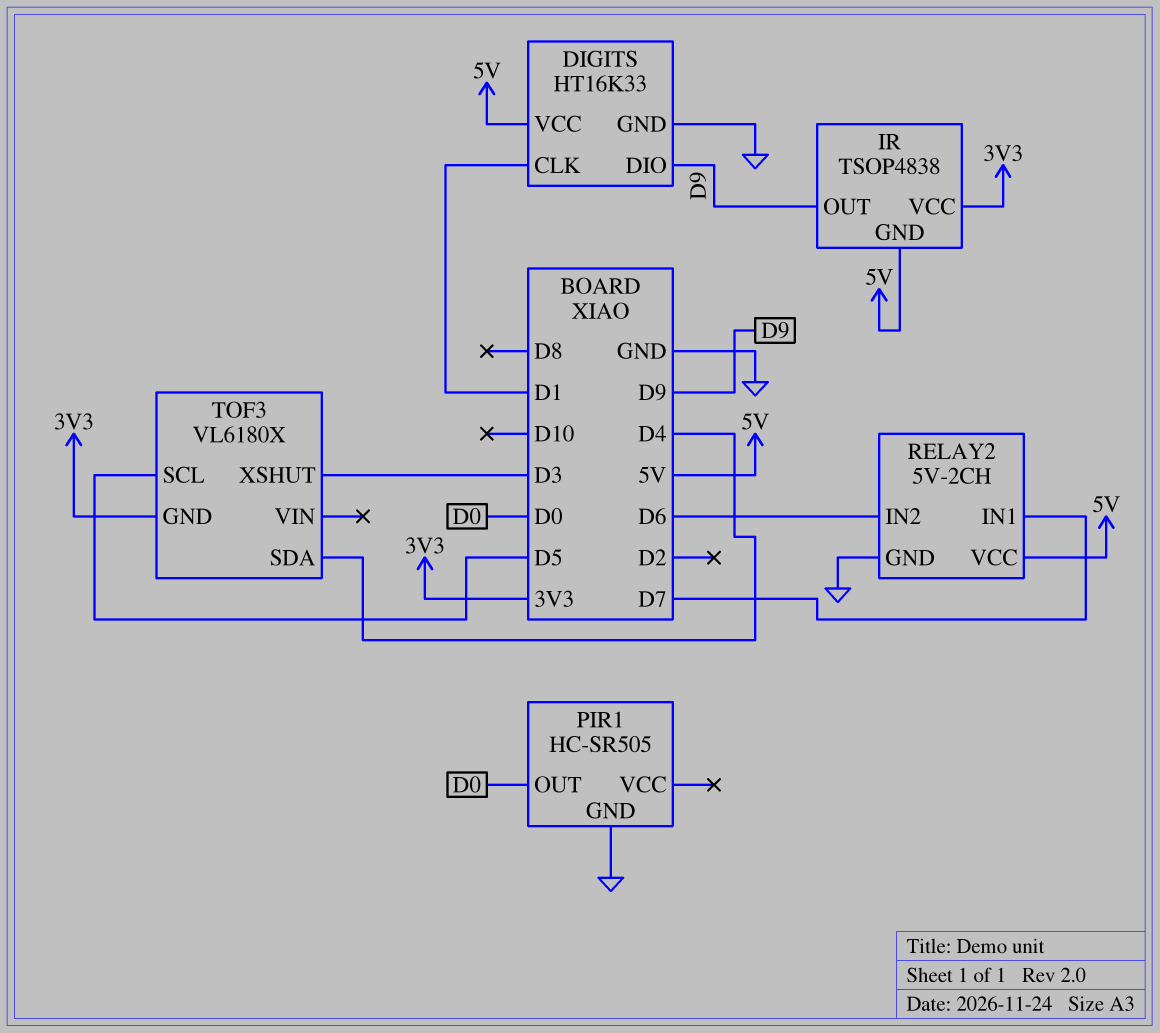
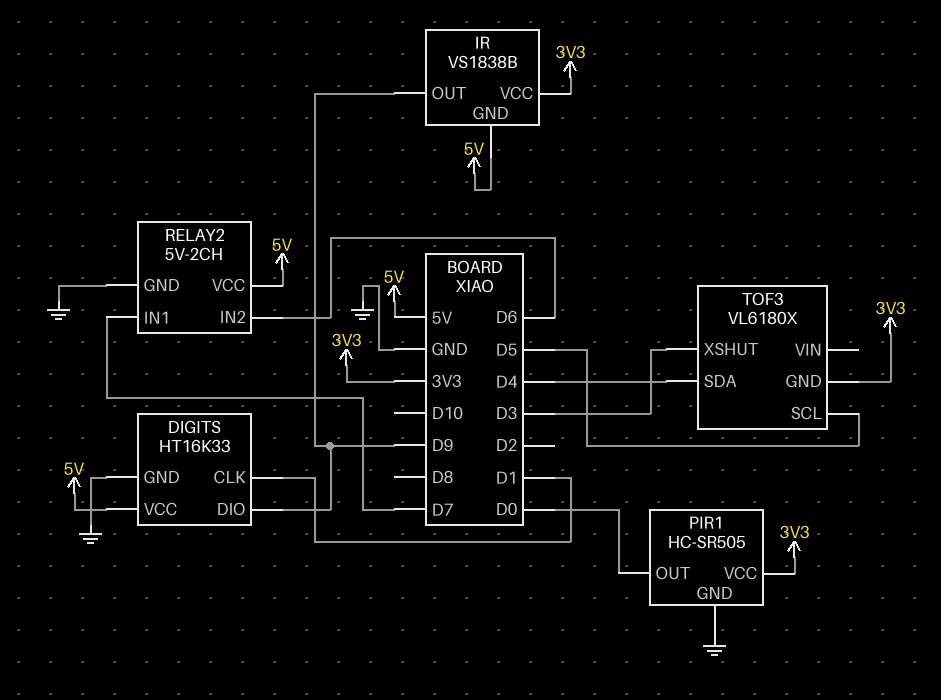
IR: TSOP4838 -> VS1838B
PIR1 pin VCC: none -> 3V3

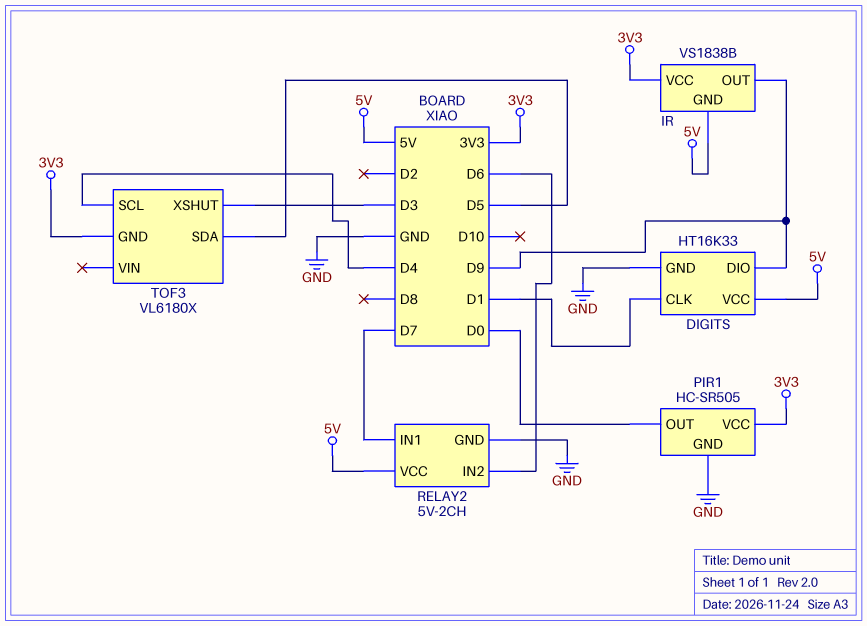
TOF3 pin SCL: D5 -> D4
TOF3 pin SDA: D4 -> D5

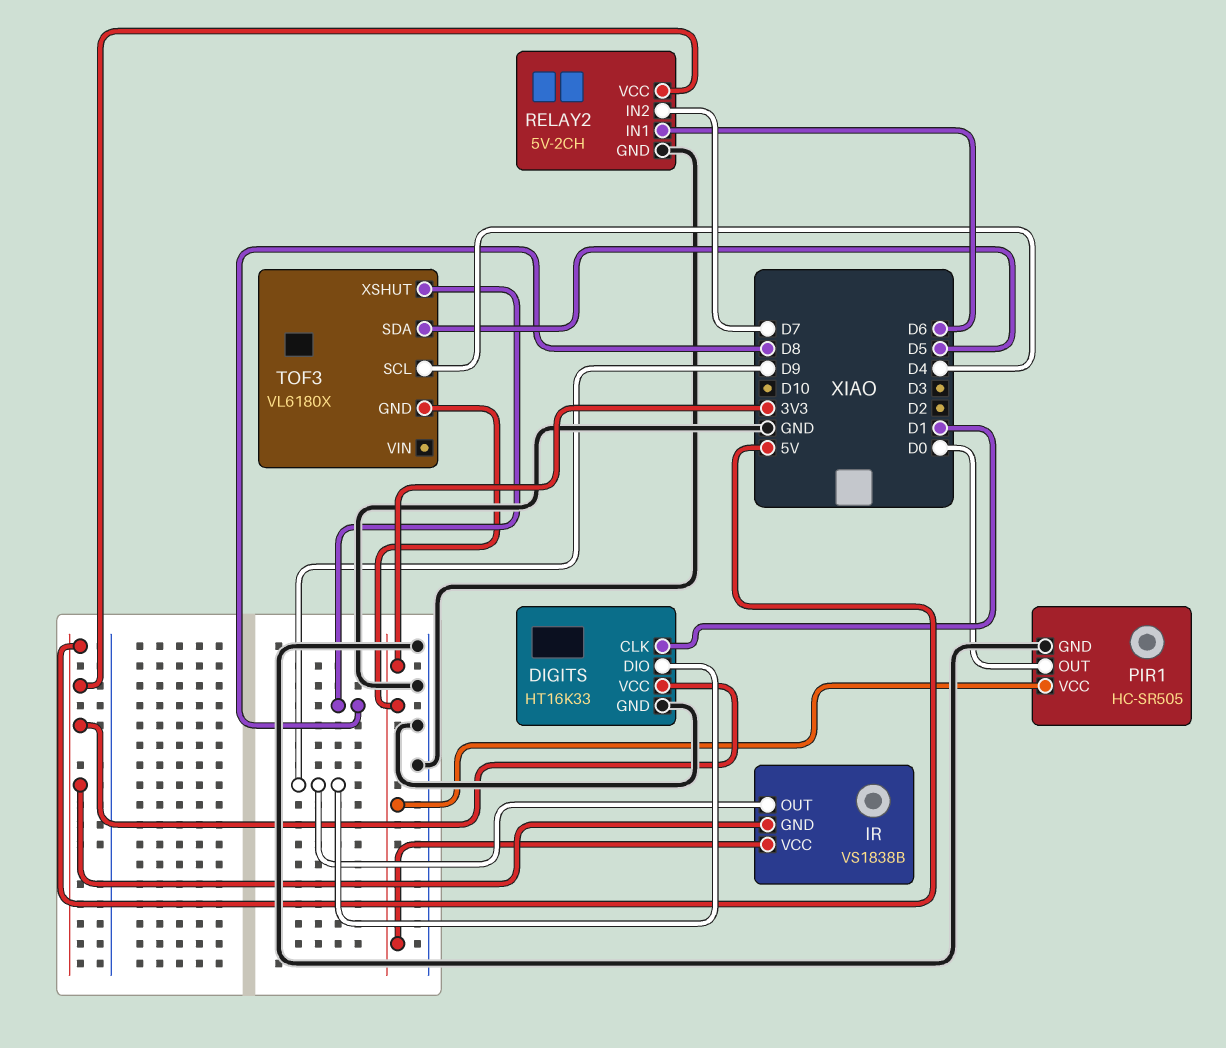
RELAY2 pin IN1: D7 -> D6
RELAY2 pin IN2: D6 -> D7
TOF3 pin XSHUT: D3 -> D8

